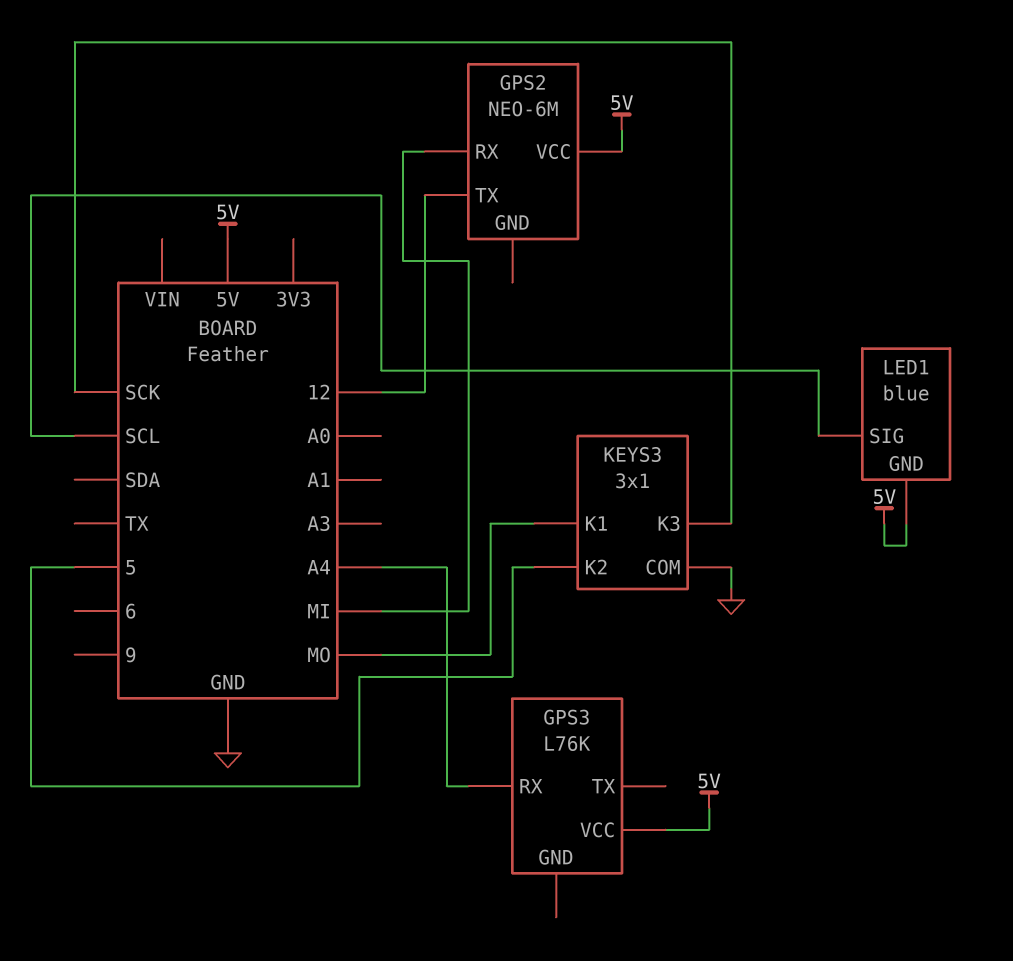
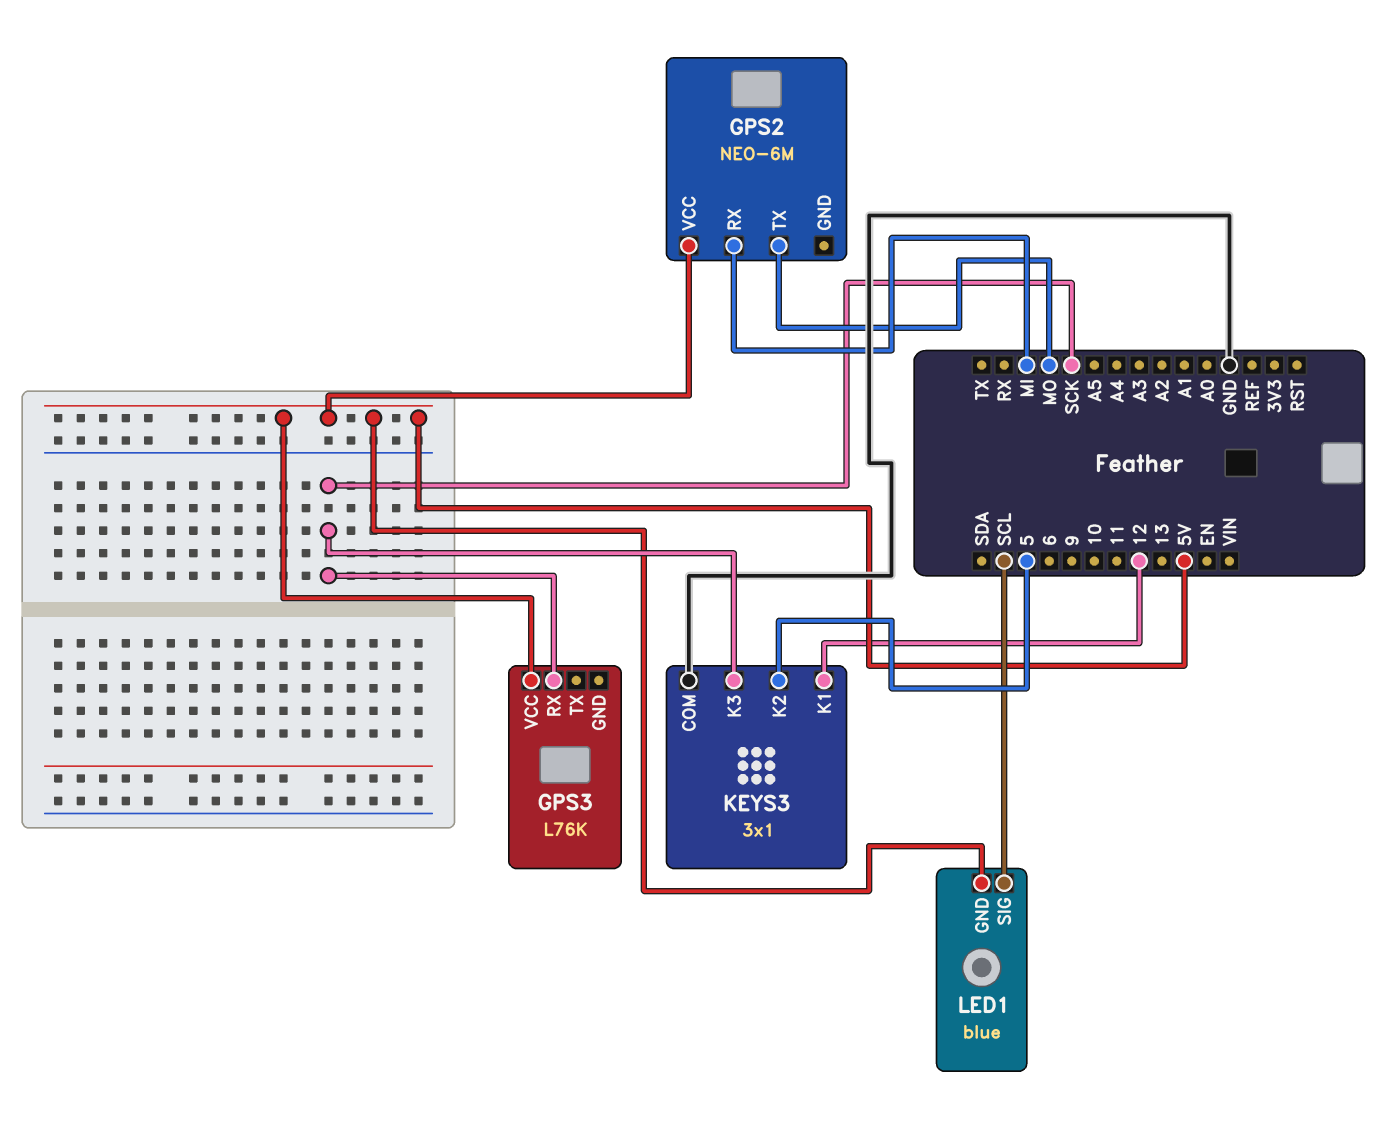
GPS2 pin TX: 12 -> MO
GPS3 pin RX: A4 -> SCK
KEYS3 pin K1: MO -> 12

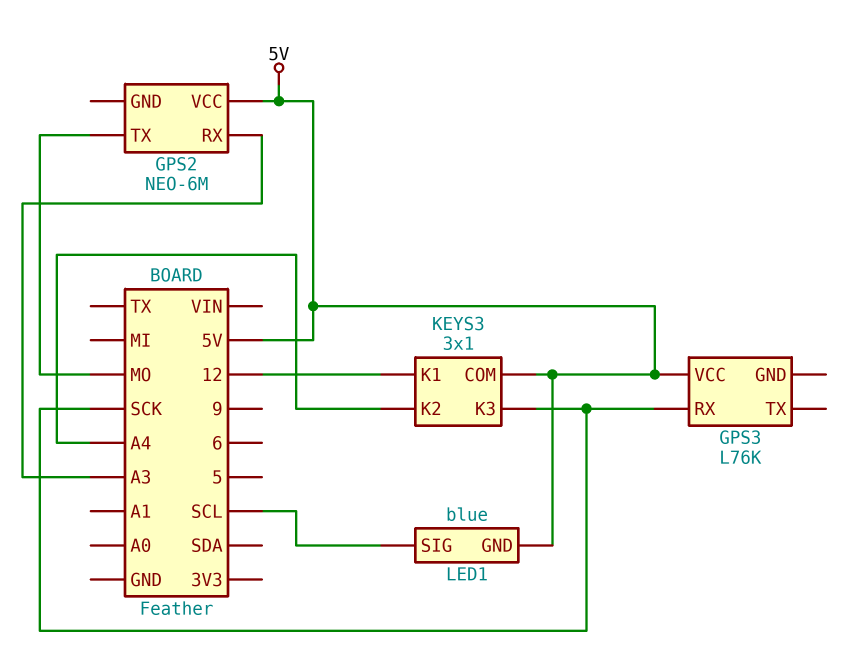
GPS2 pin RX: MI -> A3
KEYS3 pin COM: GND -> 5V
KEYS3 pin K2: 5 -> A4

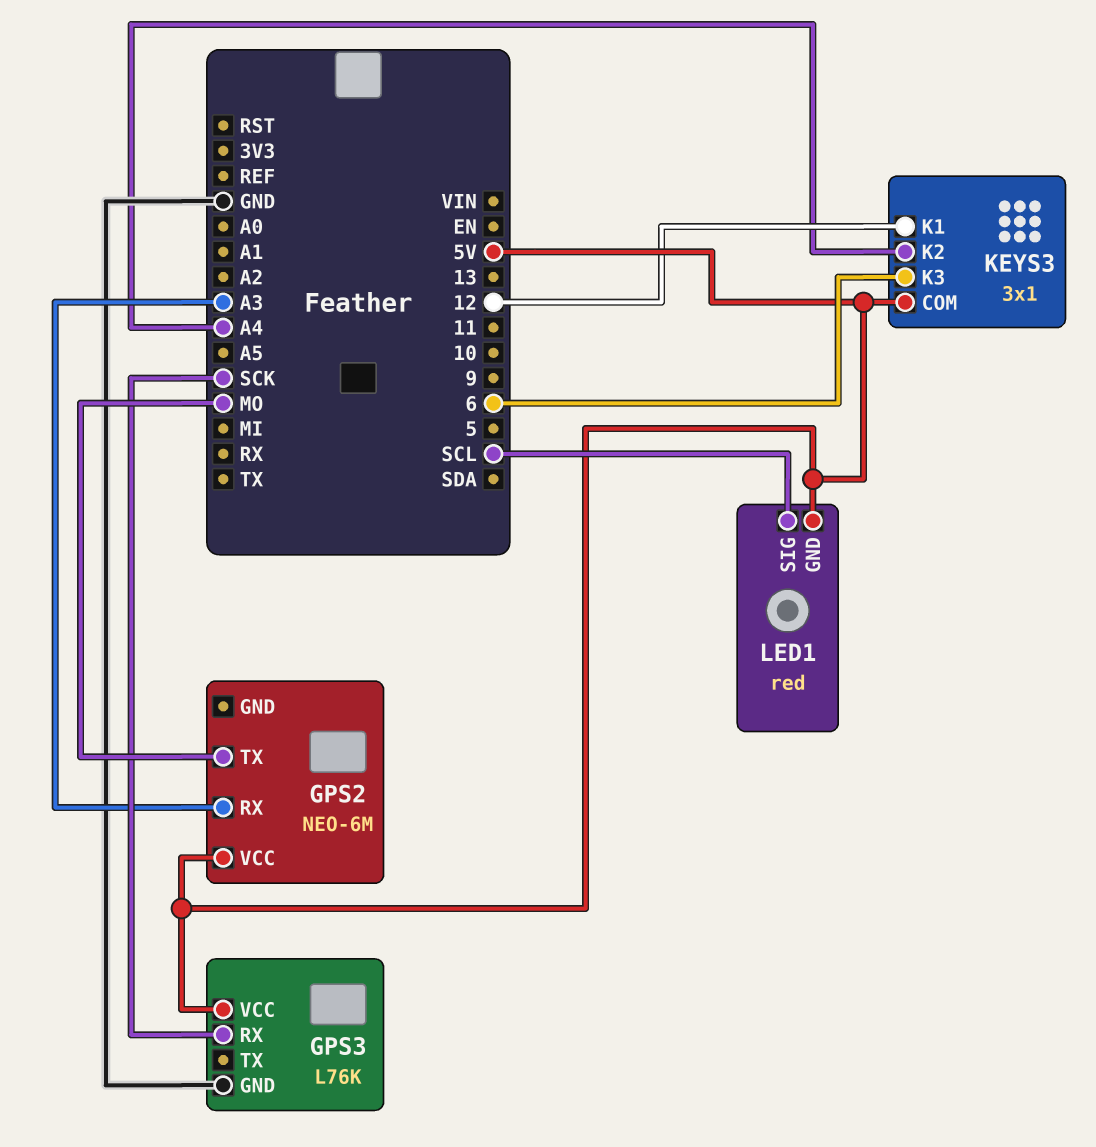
GPS3 pin GND: none -> GND
KEYS3 pin K3: SCK -> 6
LED1: blue -> red

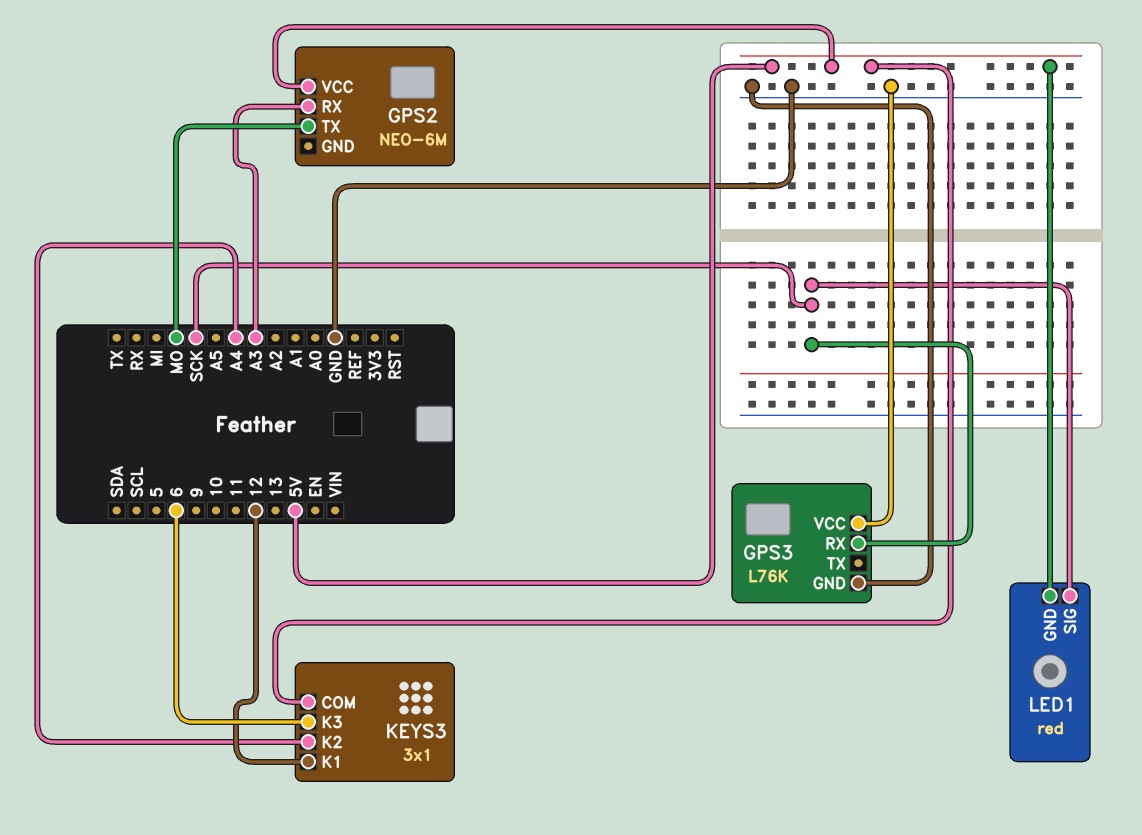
GPS3 pin VCC: 5V -> GND
LED1 pin SIG: SCL -> SCK

